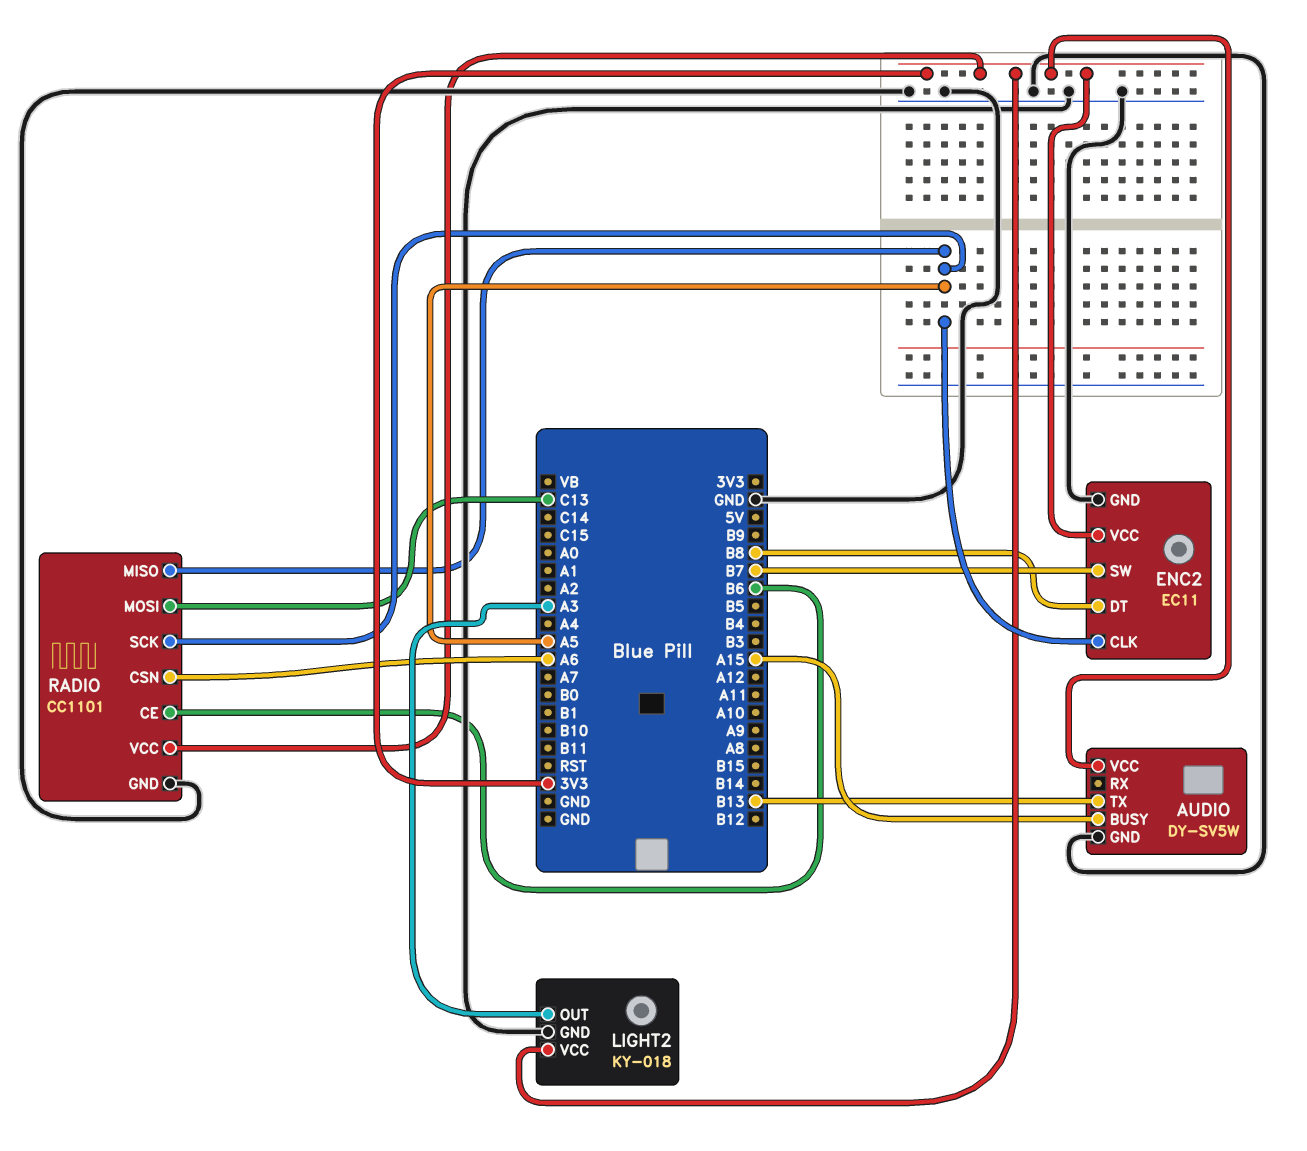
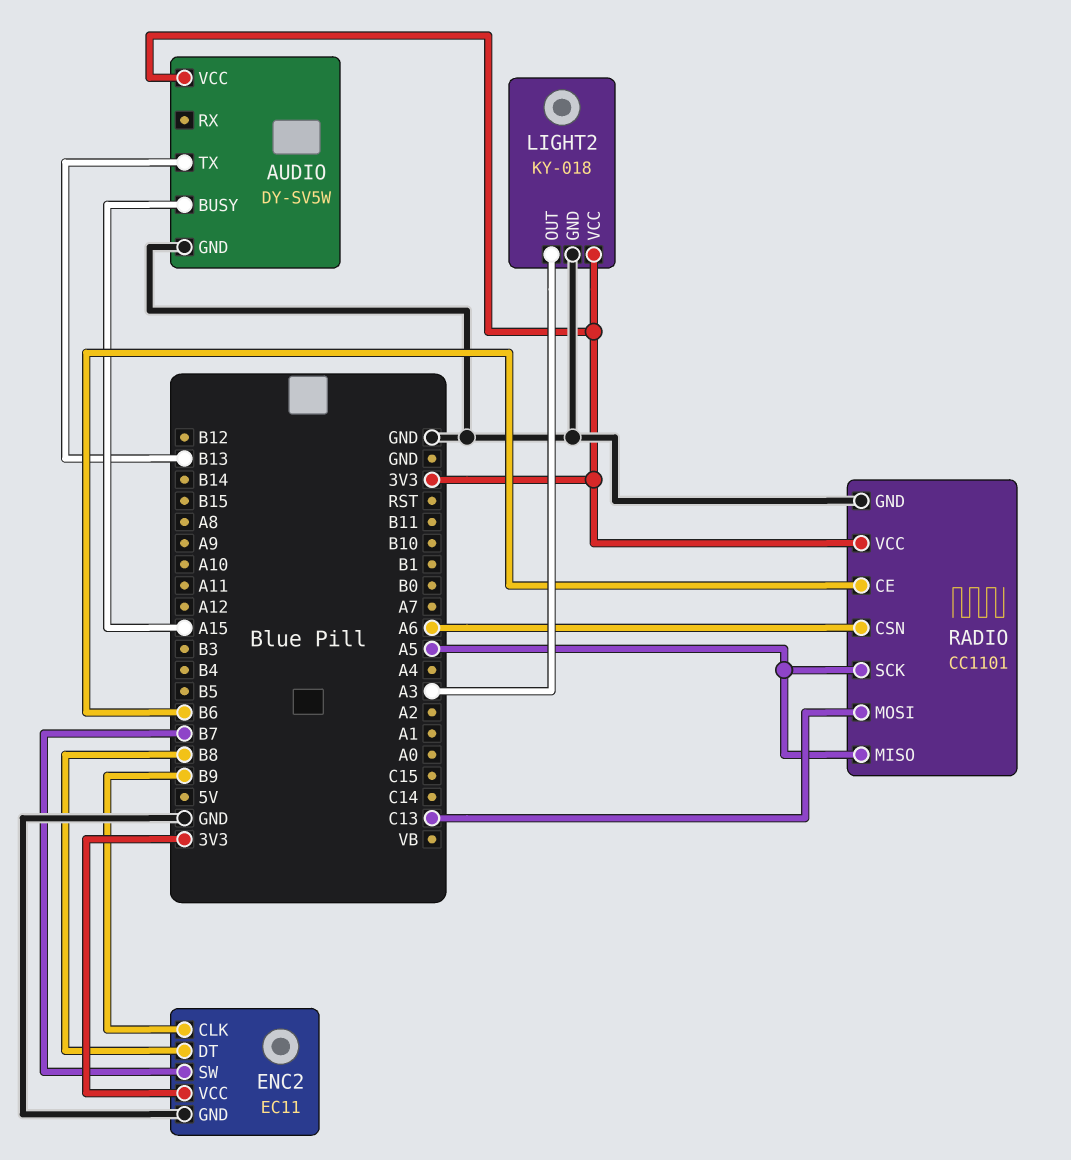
ENC2 pin CLK: A5 -> B9

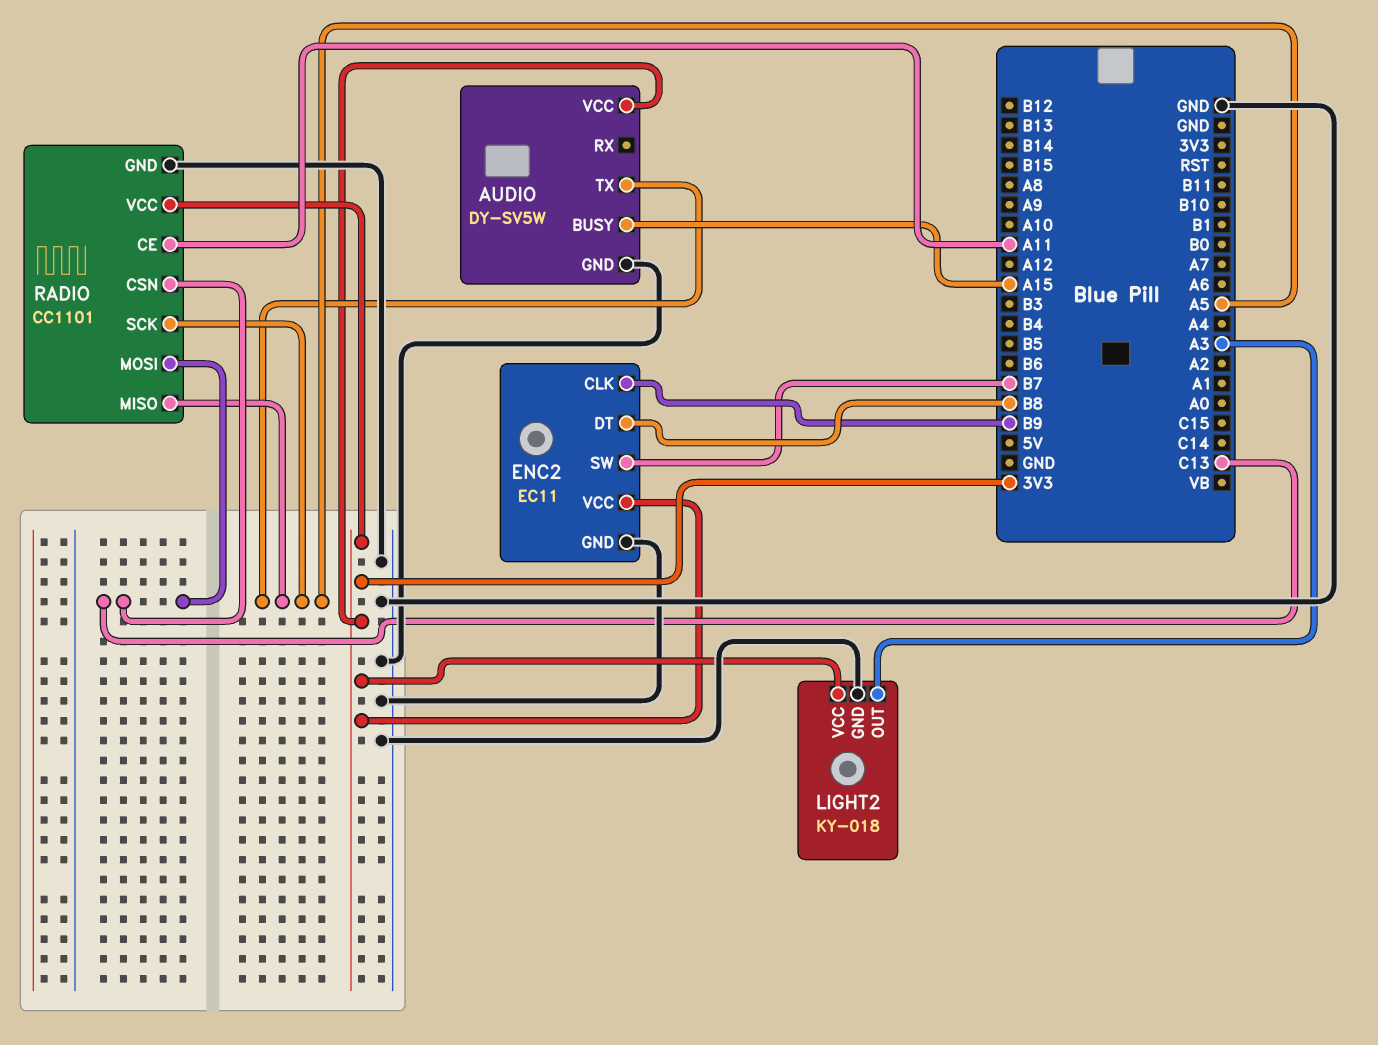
AUDIO pin TX: B13 -> A5
RADIO pin CE: B6 -> A11
RADIO pin CSN: A6 -> C13

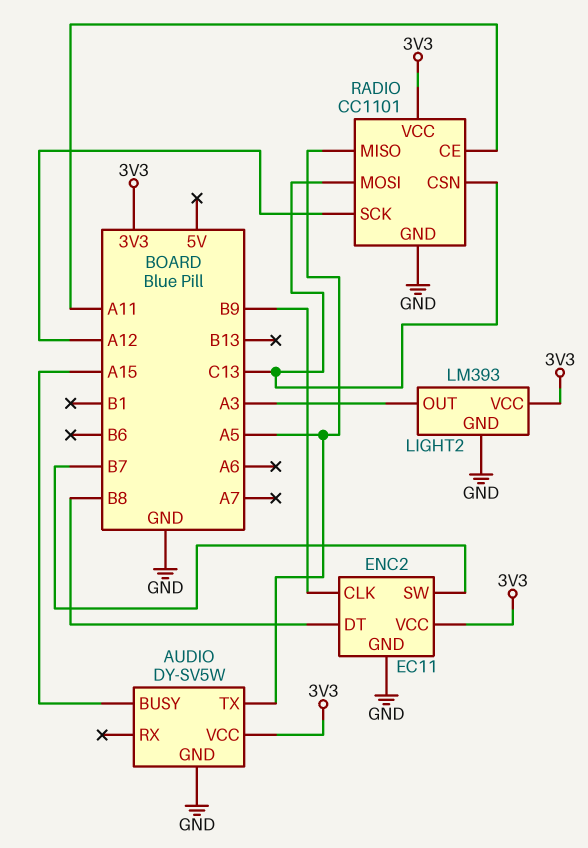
LIGHT2: KY-018 -> LM393
RADIO pin SCK: A5 -> A12

